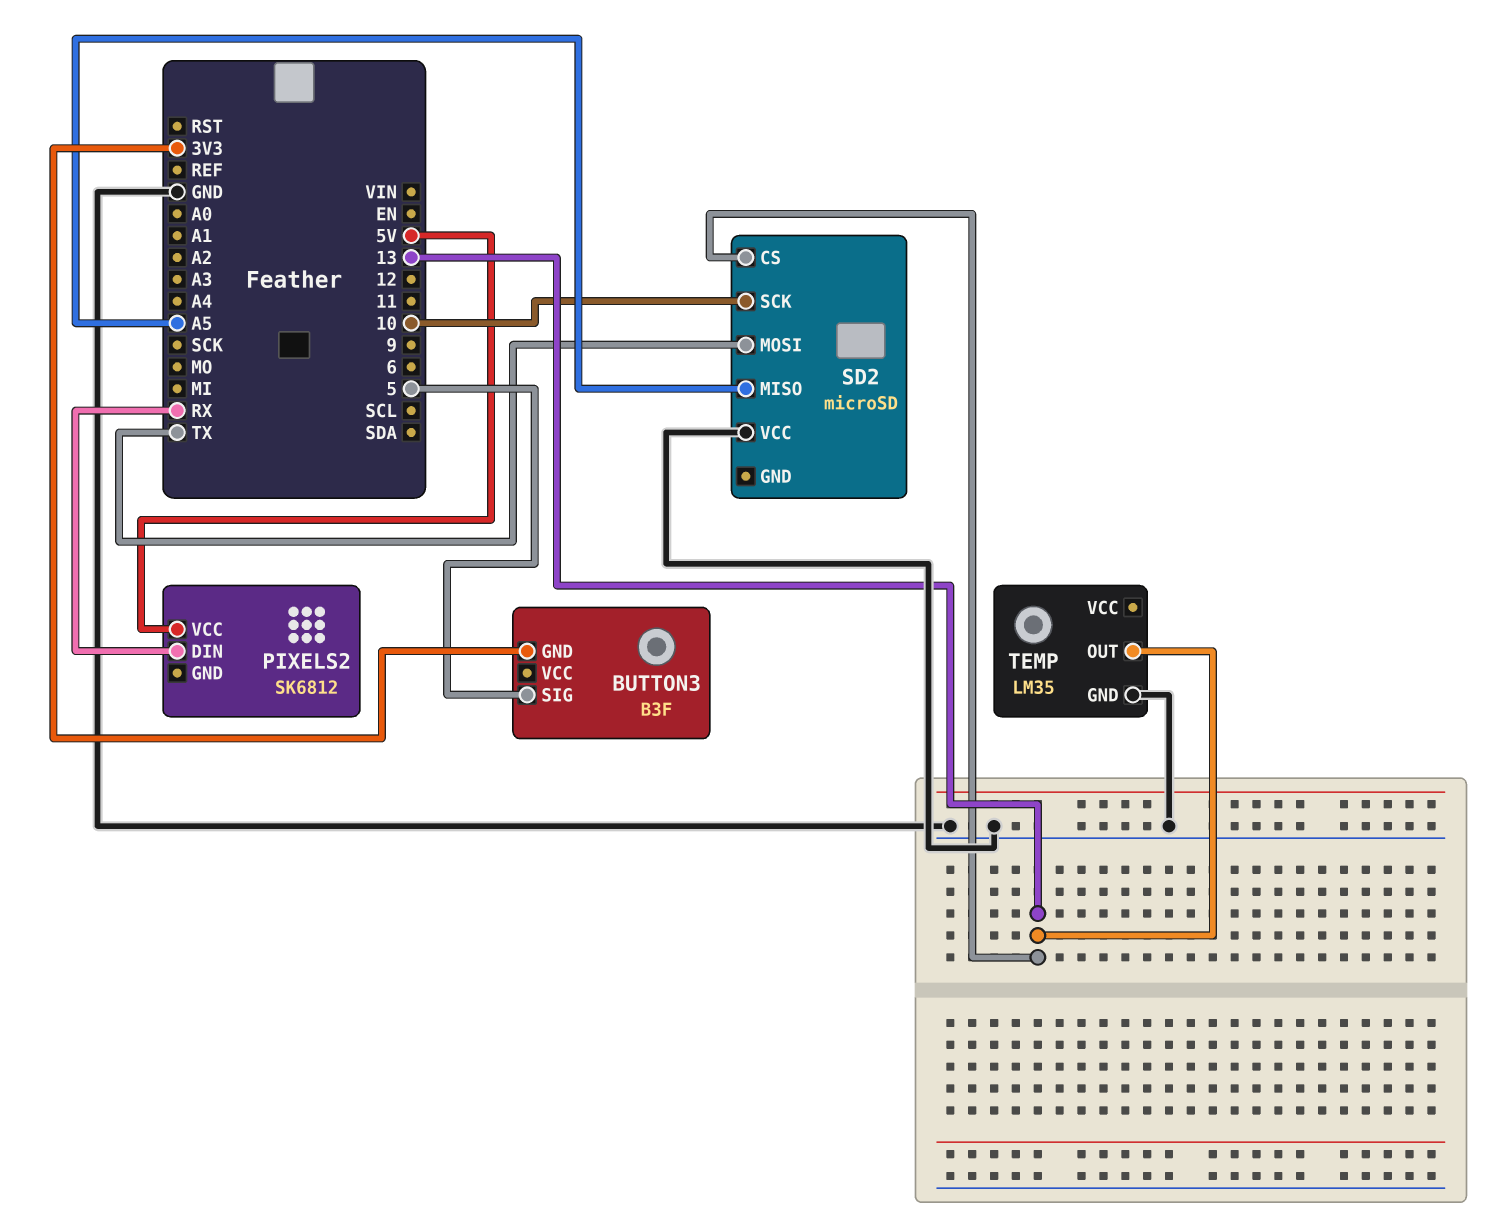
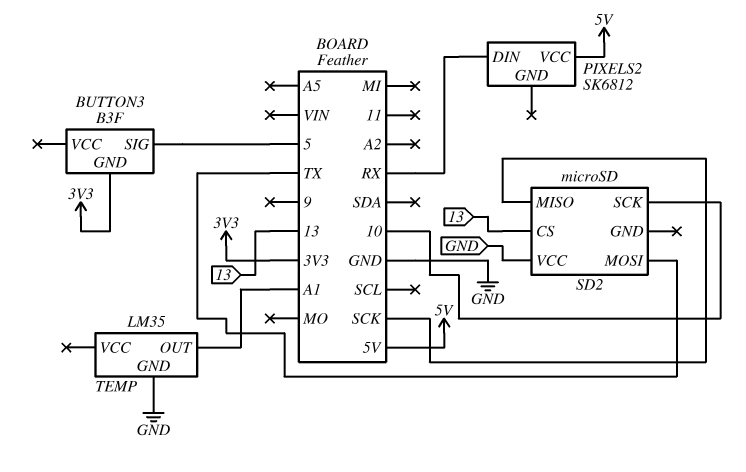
SD2 pin MISO: A5 -> SCK
TEMP pin OUT: 13 -> A1

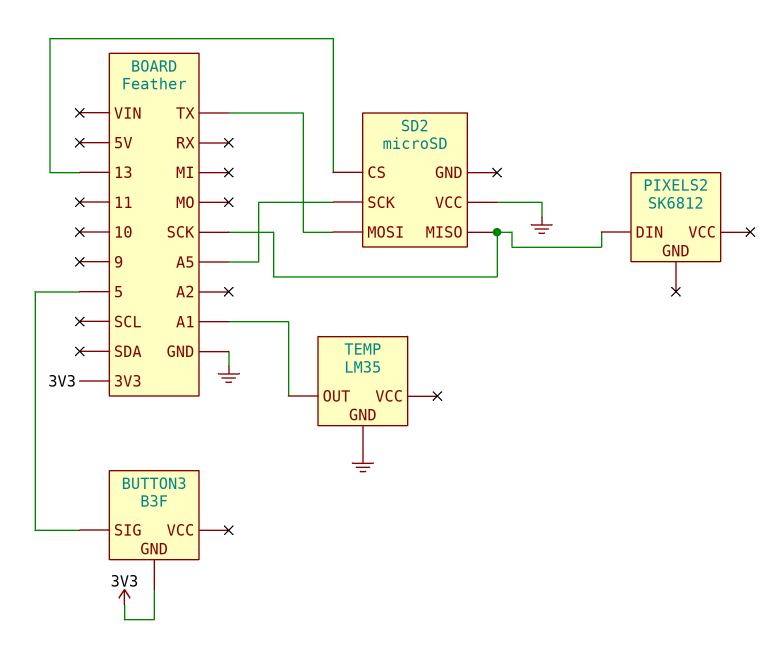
PIXELS2 pin DIN: RX -> SCK
PIXELS2 pin VCC: 5V -> none
SD2 pin SCK: 10 -> A5

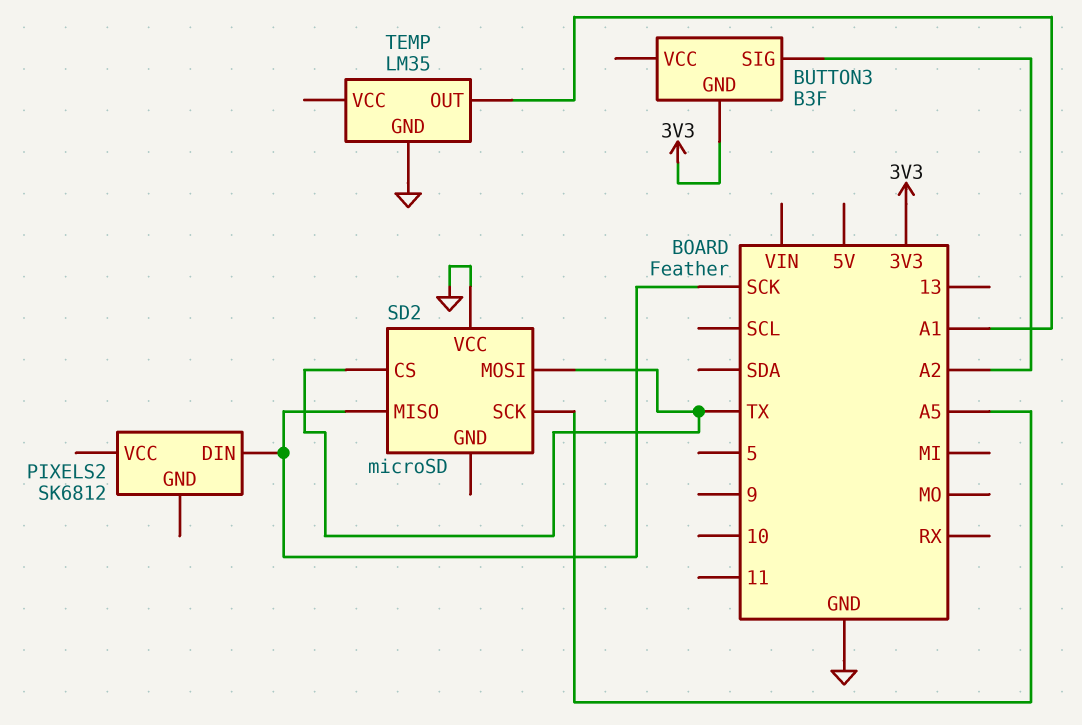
BUTTON3 pin SIG: 5 -> A2
SD2 pin CS: 13 -> TX

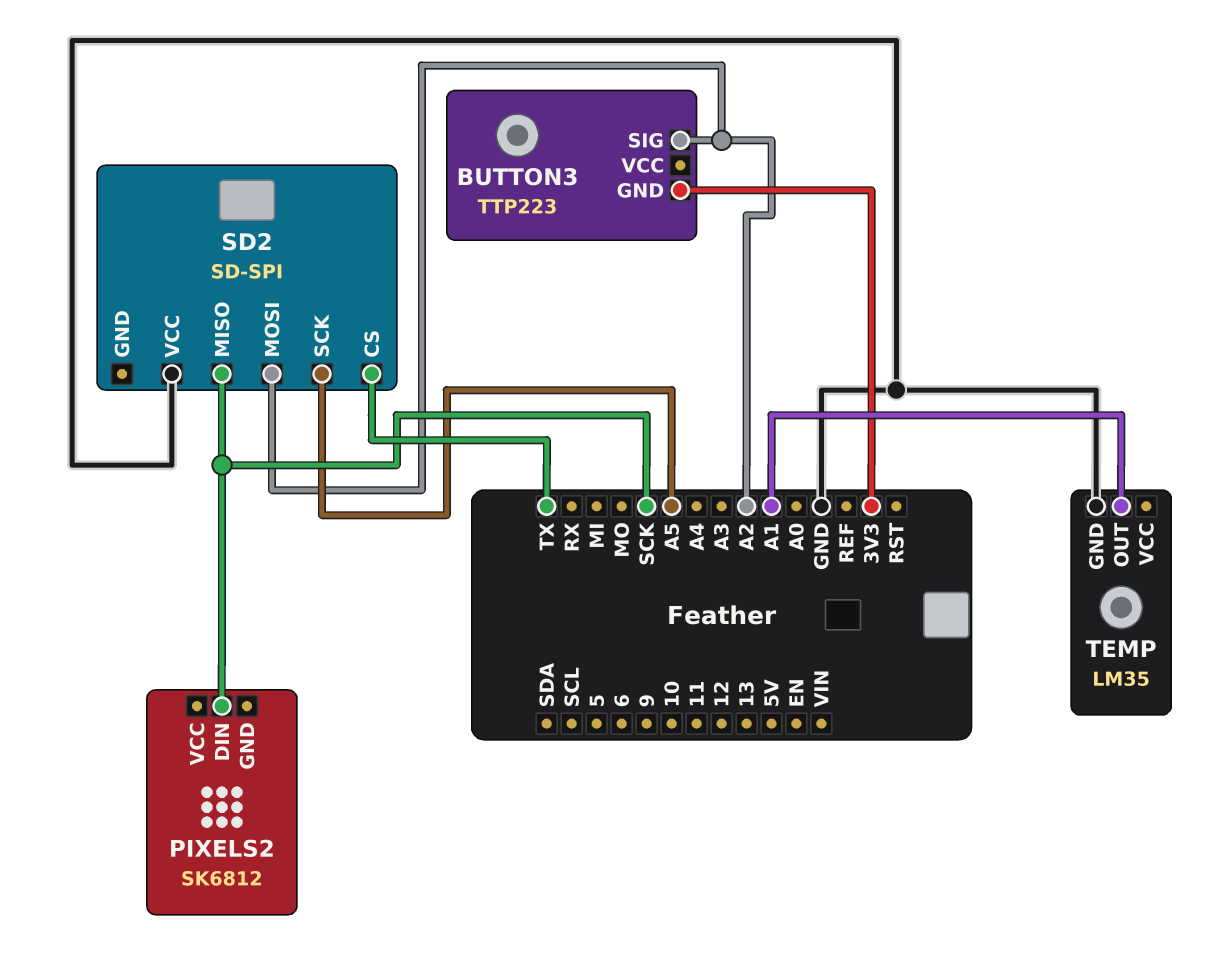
BUTTON3: B3F -> TTP223
SD2: microSD -> SD-SPI
SD2 pin MOSI: TX -> A2

